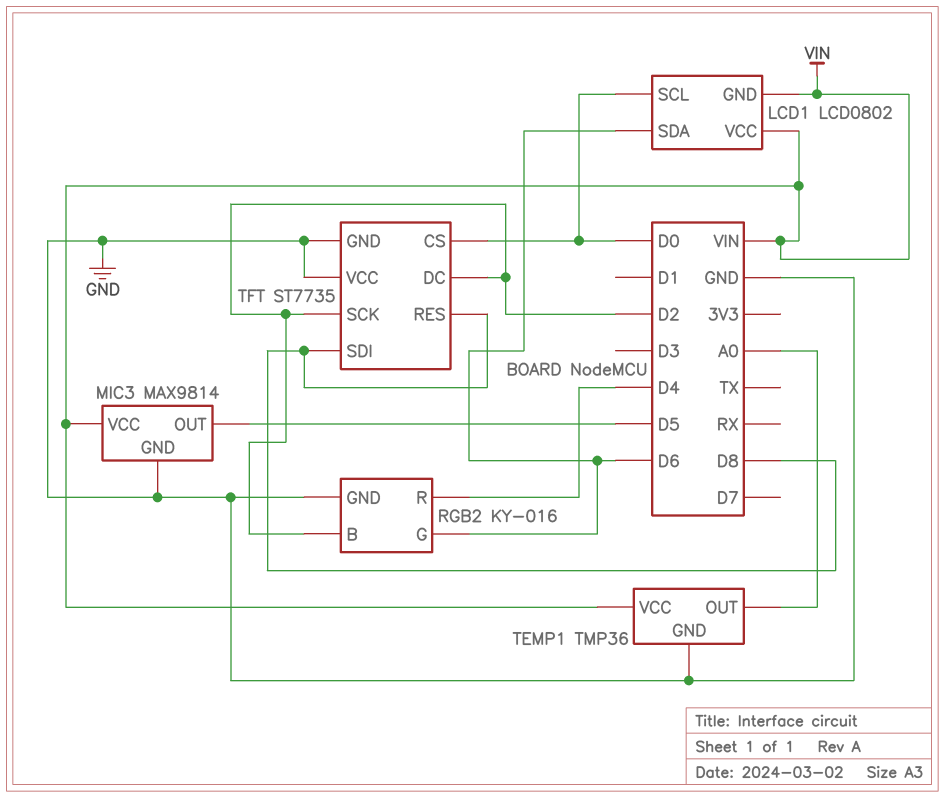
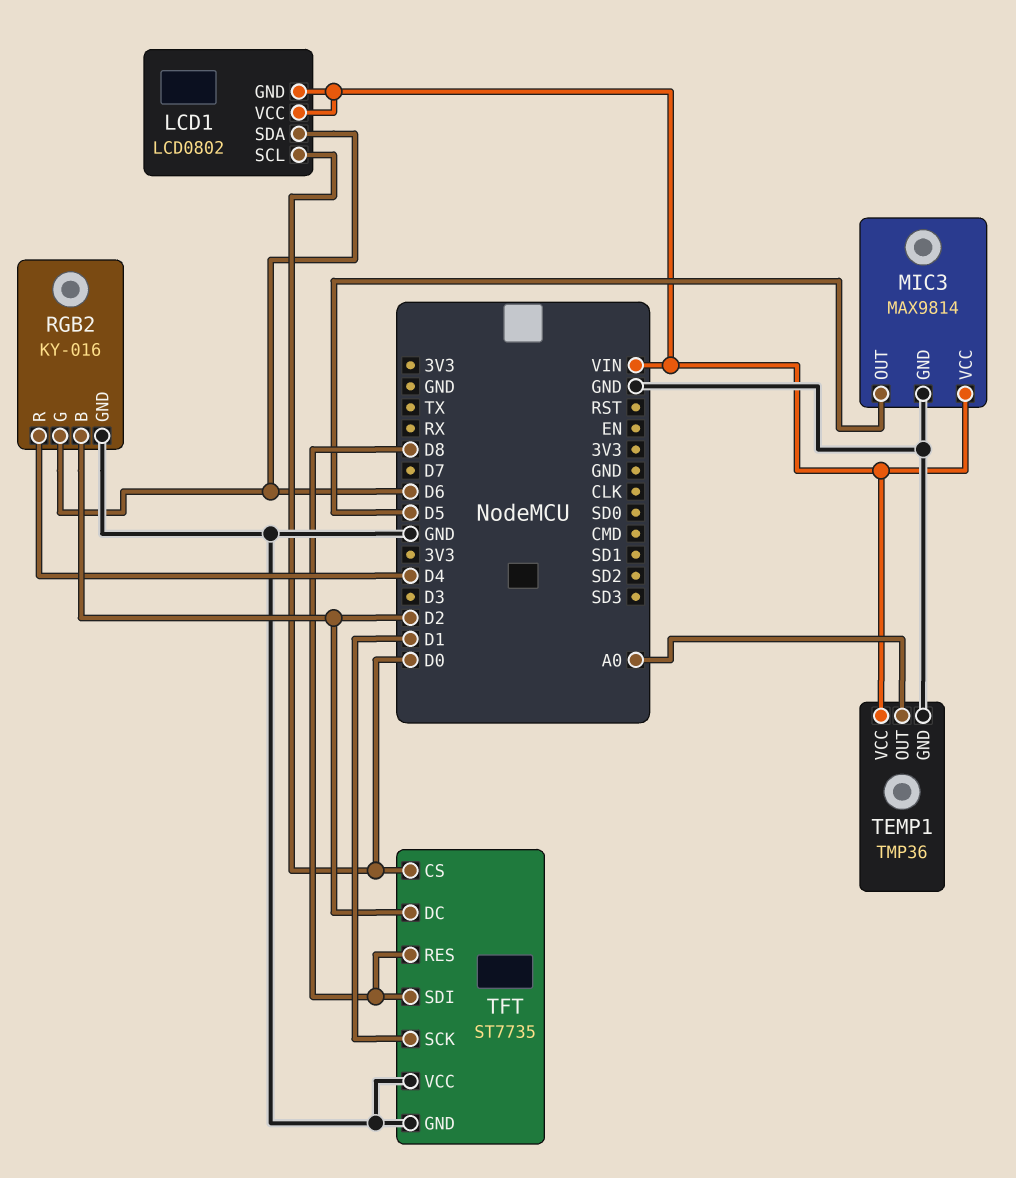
TFT pin SCK: D2 -> D1

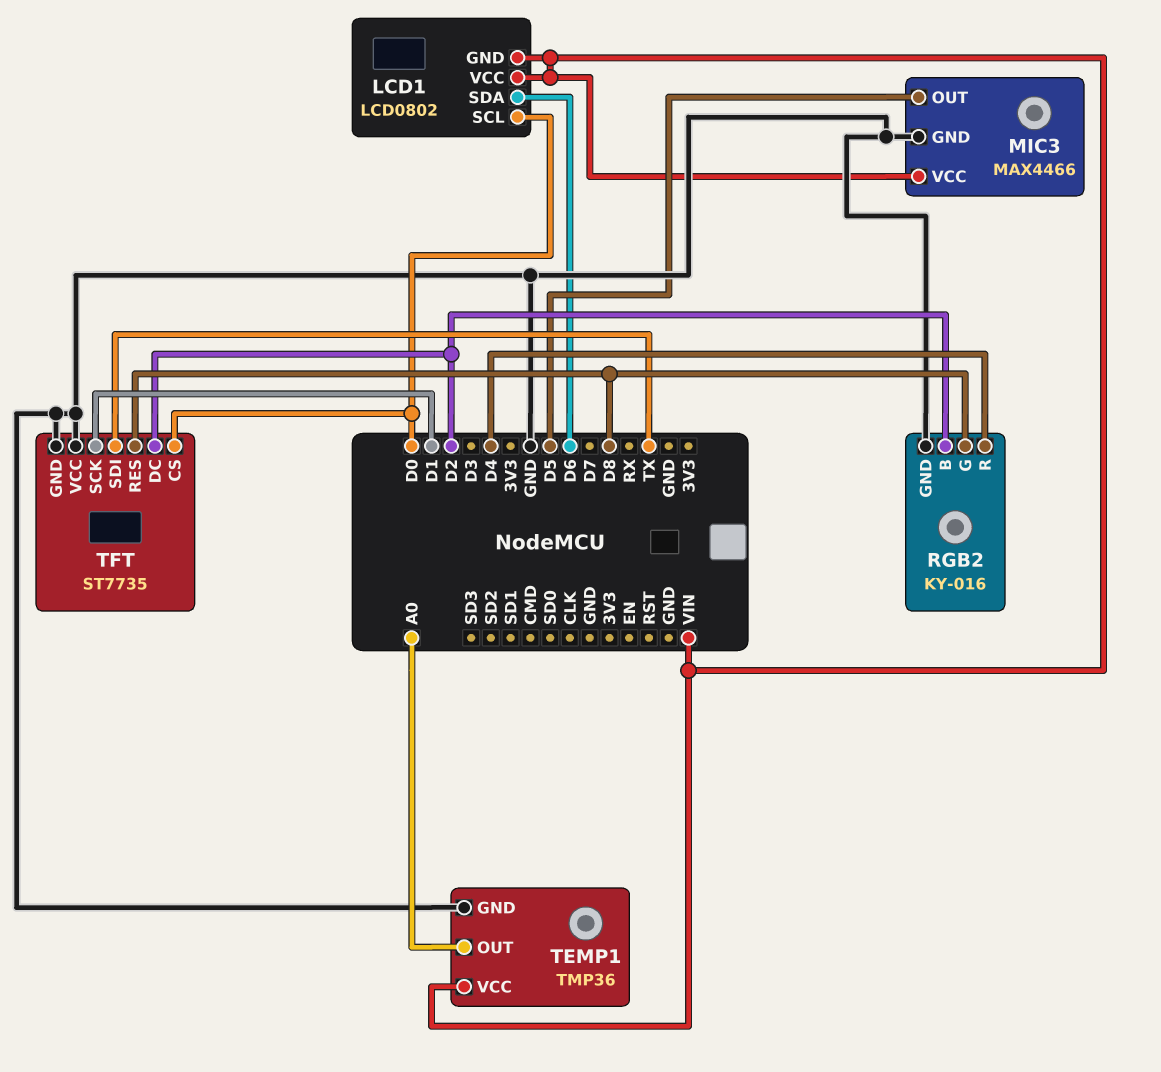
MIC3: MAX9814 -> MAX4466
RGB2 pin G: D6 -> D8
TFT pin SDI: D8 -> TX

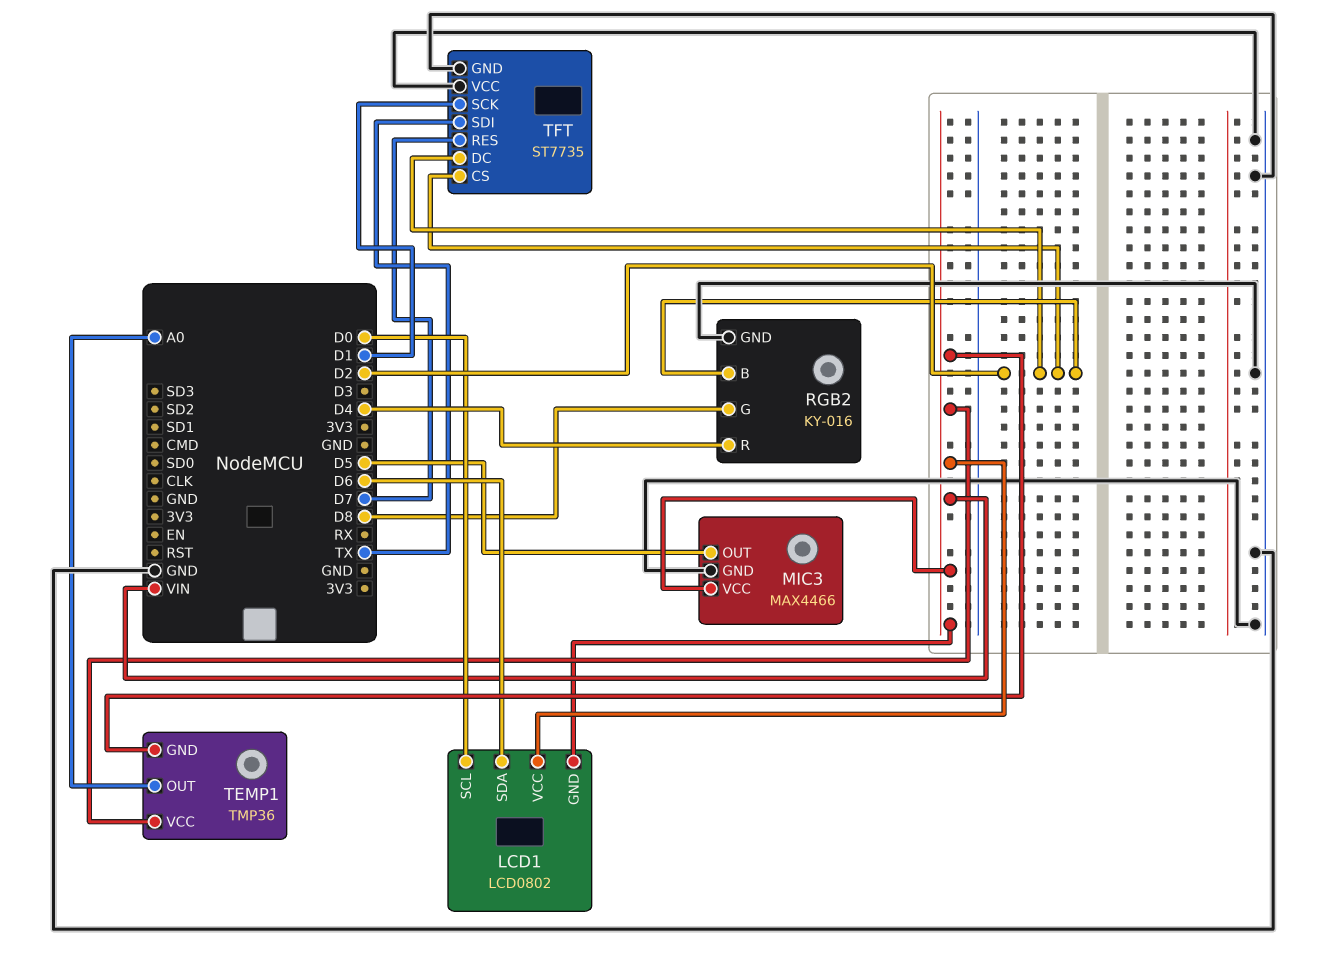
TEMP1 pin GND: GND -> VIN
TFT pin CS: D0 -> D2
TFT pin RES: D8 -> D7

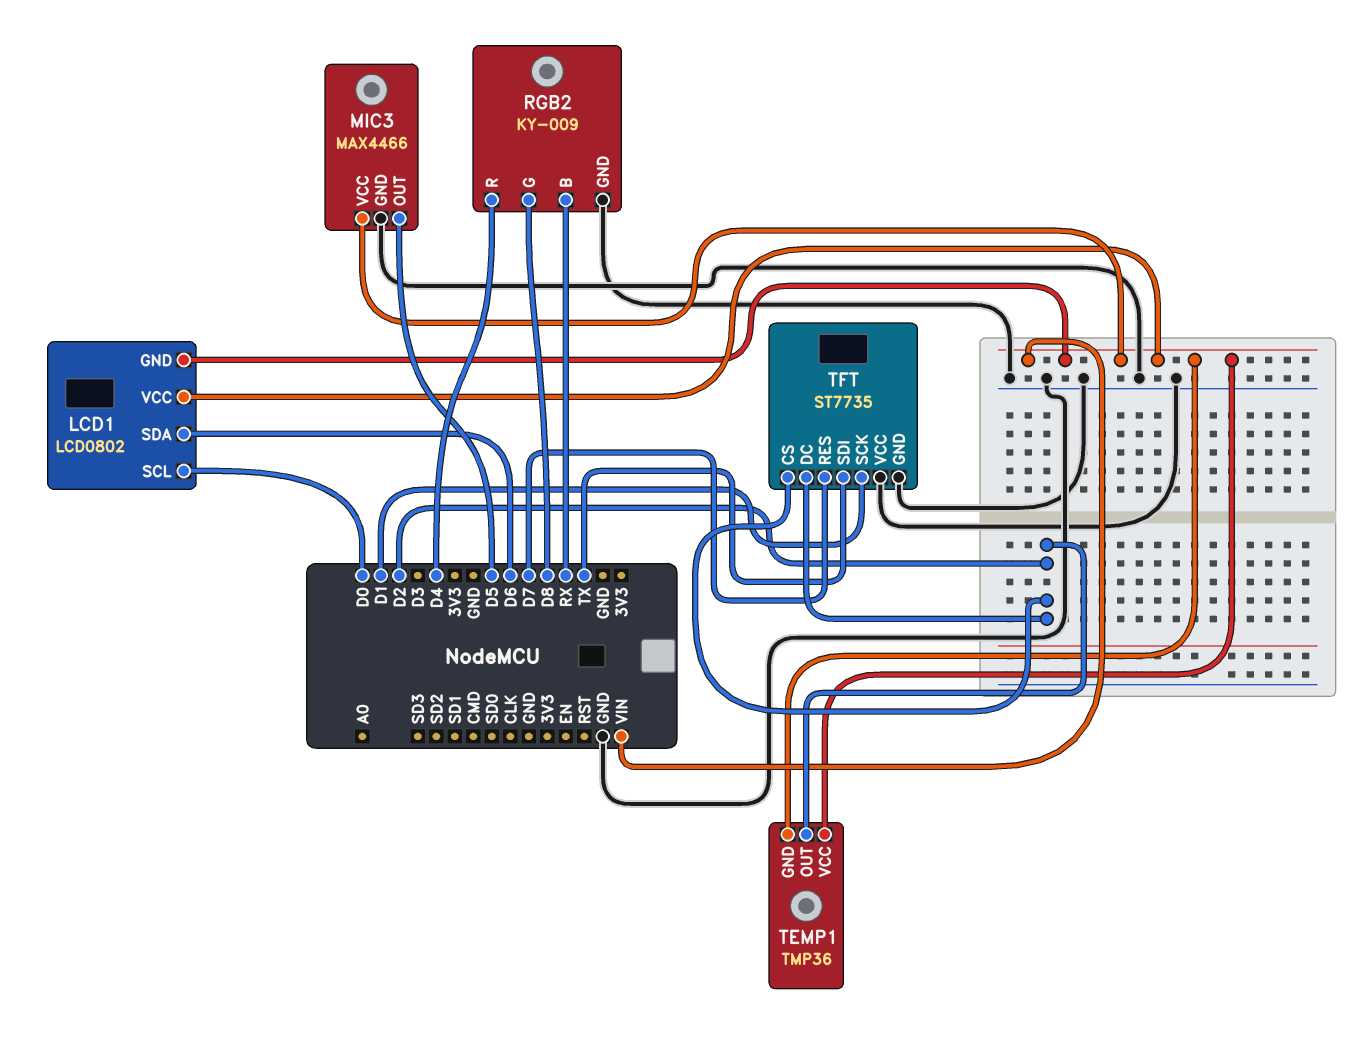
RGB2: KY-016 -> KY-009
RGB2 pin B: D2 -> RX
TEMP1 pin OUT: A0 -> D2

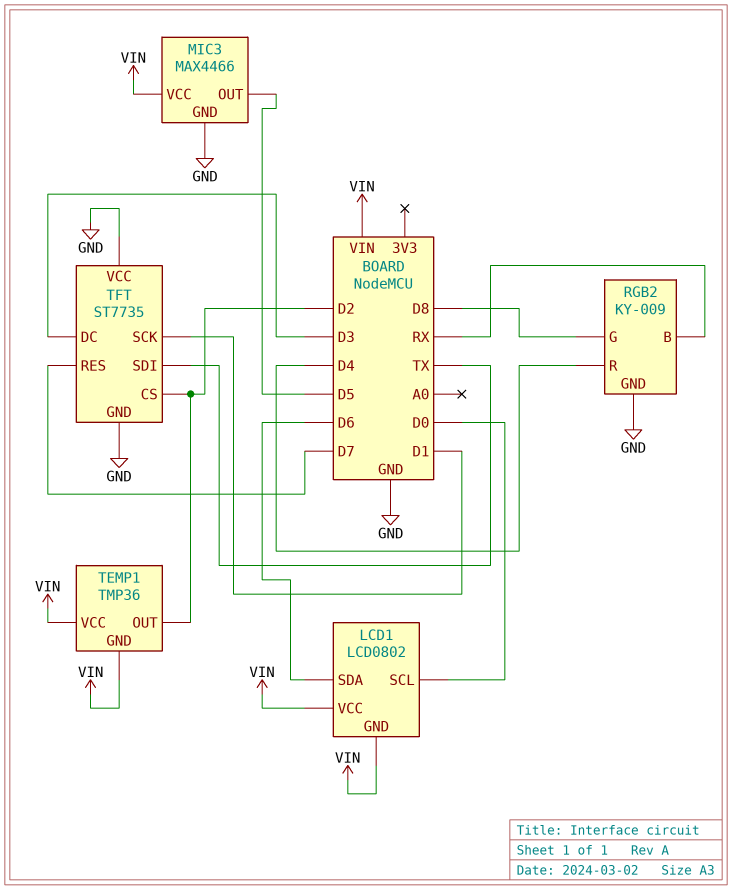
TFT pin DC: D2 -> D3

